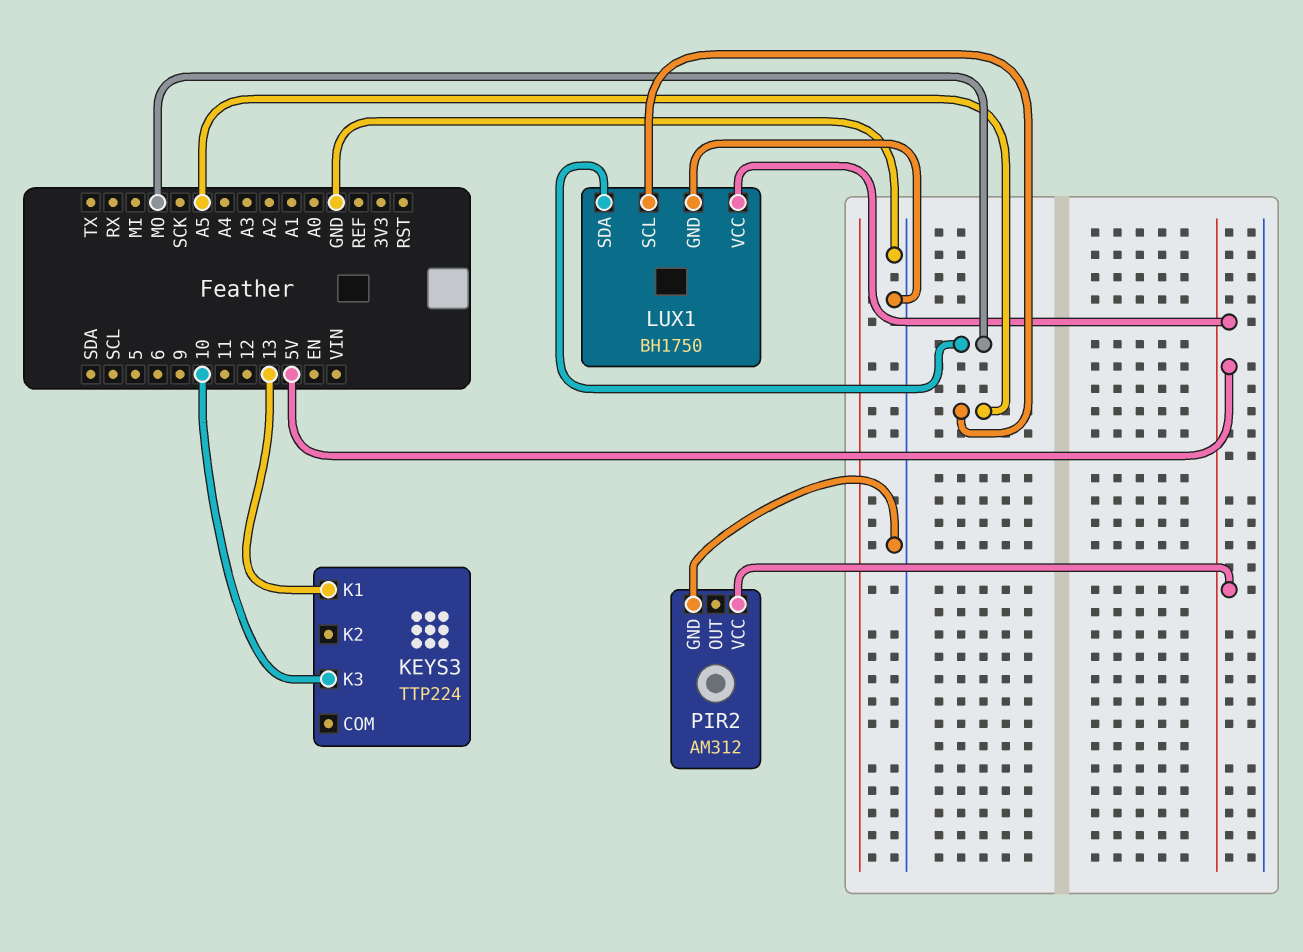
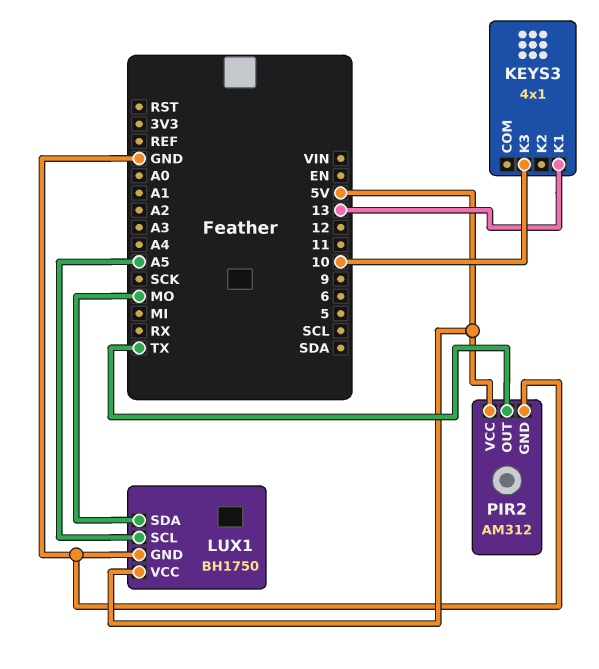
KEYS3: TTP224 -> 4x1
PIR2 pin OUT: none -> TX

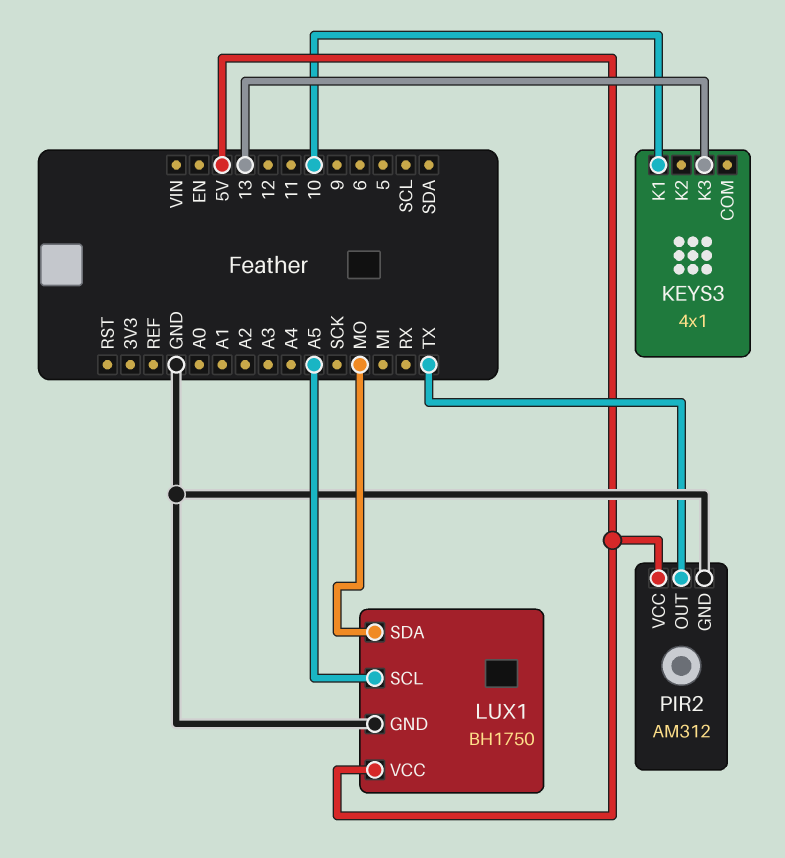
KEYS3 pin K1: 13 -> 10
KEYS3 pin K3: 10 -> 13

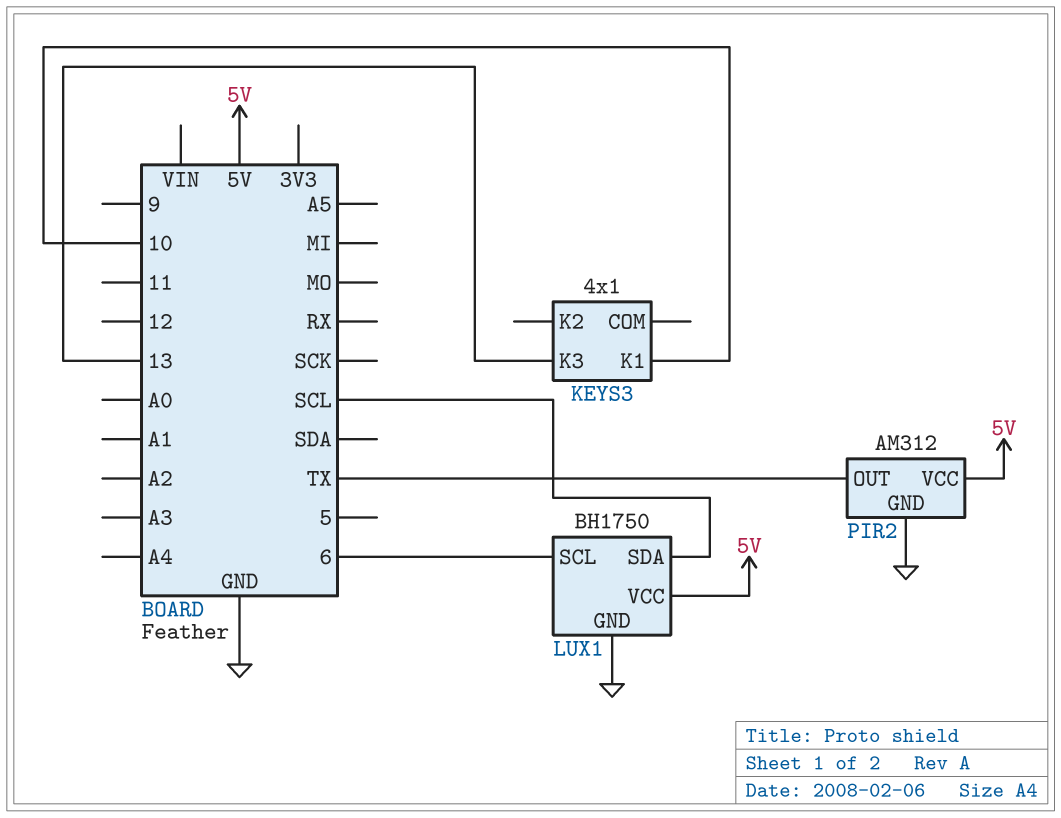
LUX1 pin SCL: A5 -> 6
LUX1 pin SDA: MO -> SCL

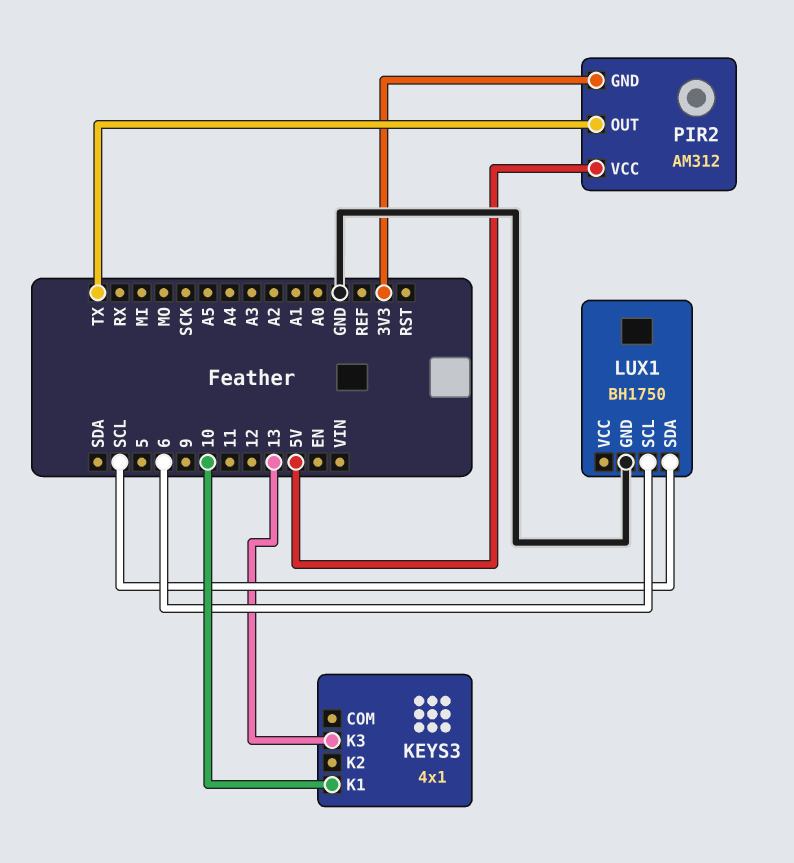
LUX1 pin VCC: 5V -> none
PIR2 pin GND: GND -> 3V3

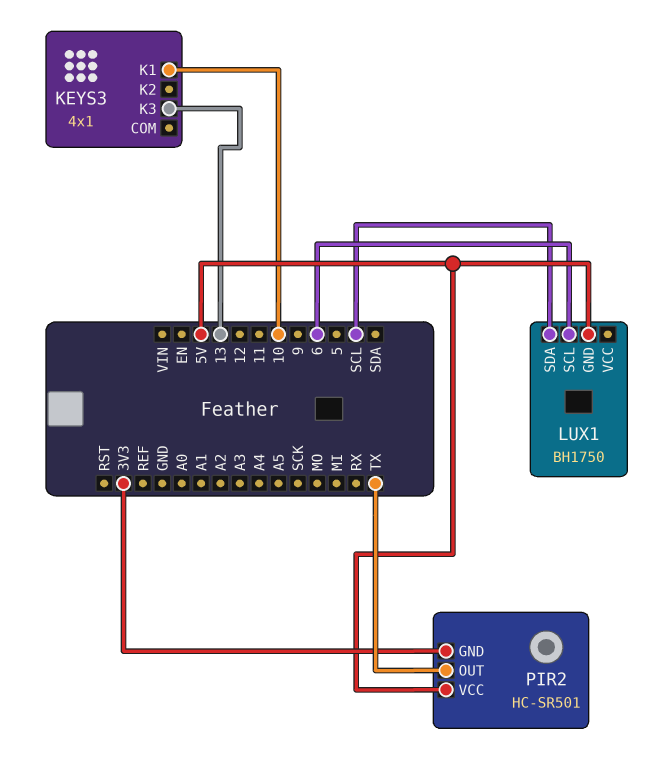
LUX1 pin GND: GND -> 5V
PIR2: AM312 -> HC-SR501

